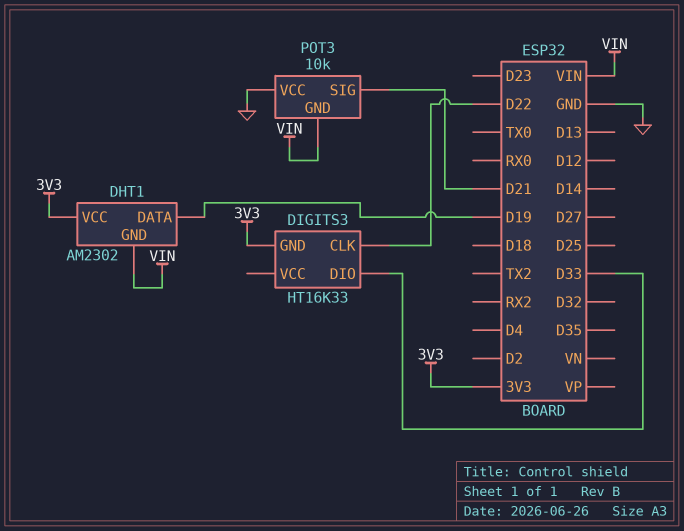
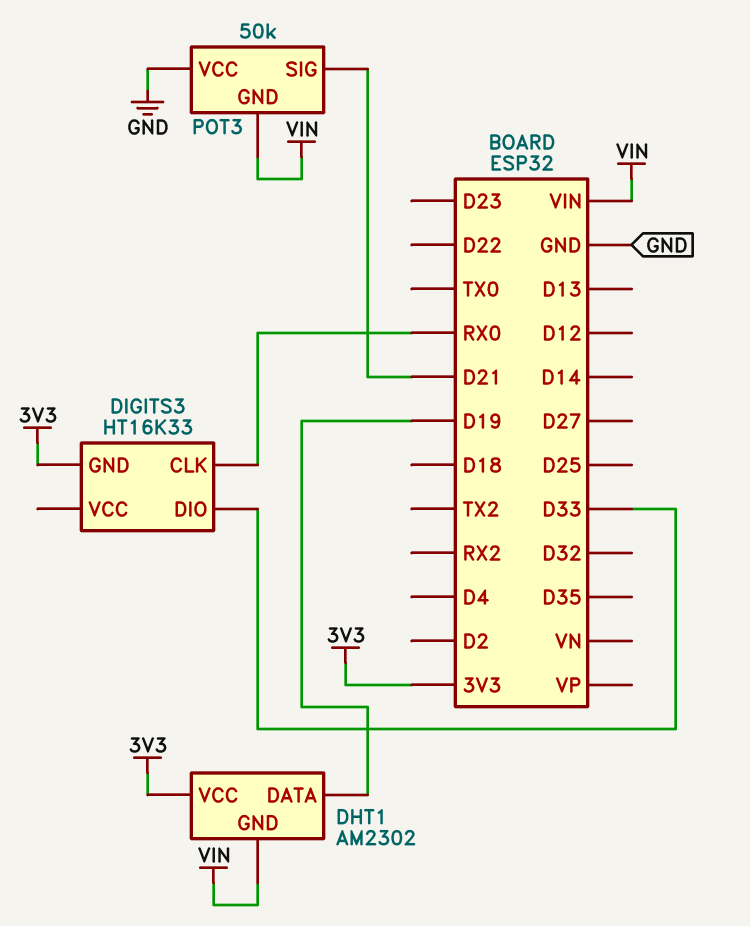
DIGITS3 pin CLK: D22 -> RX0
POT3: 10k -> 50k

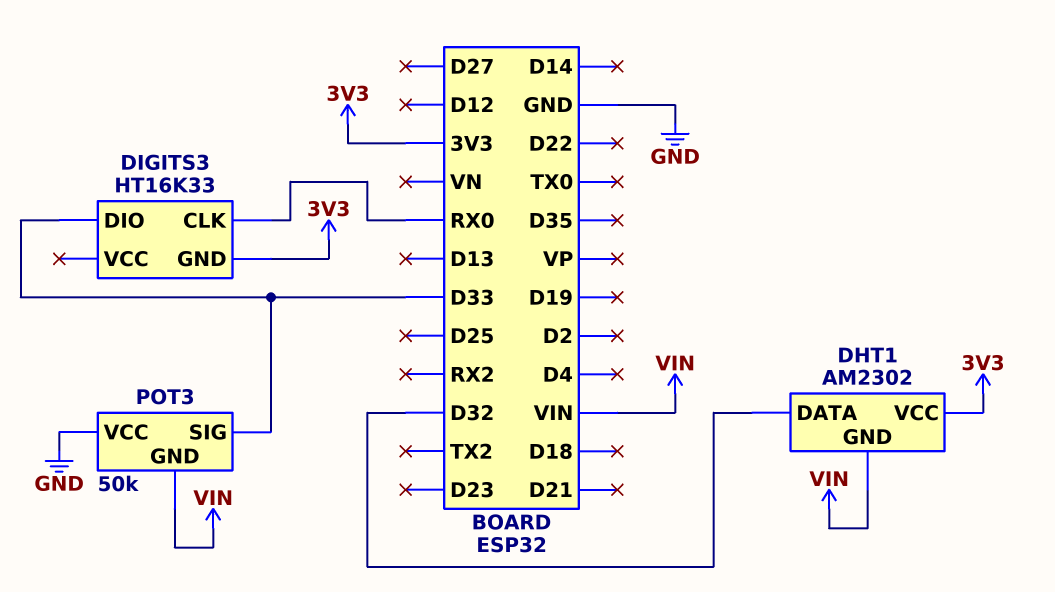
DHT1 pin DATA: D19 -> D32
POT3 pin SIG: D21 -> D33

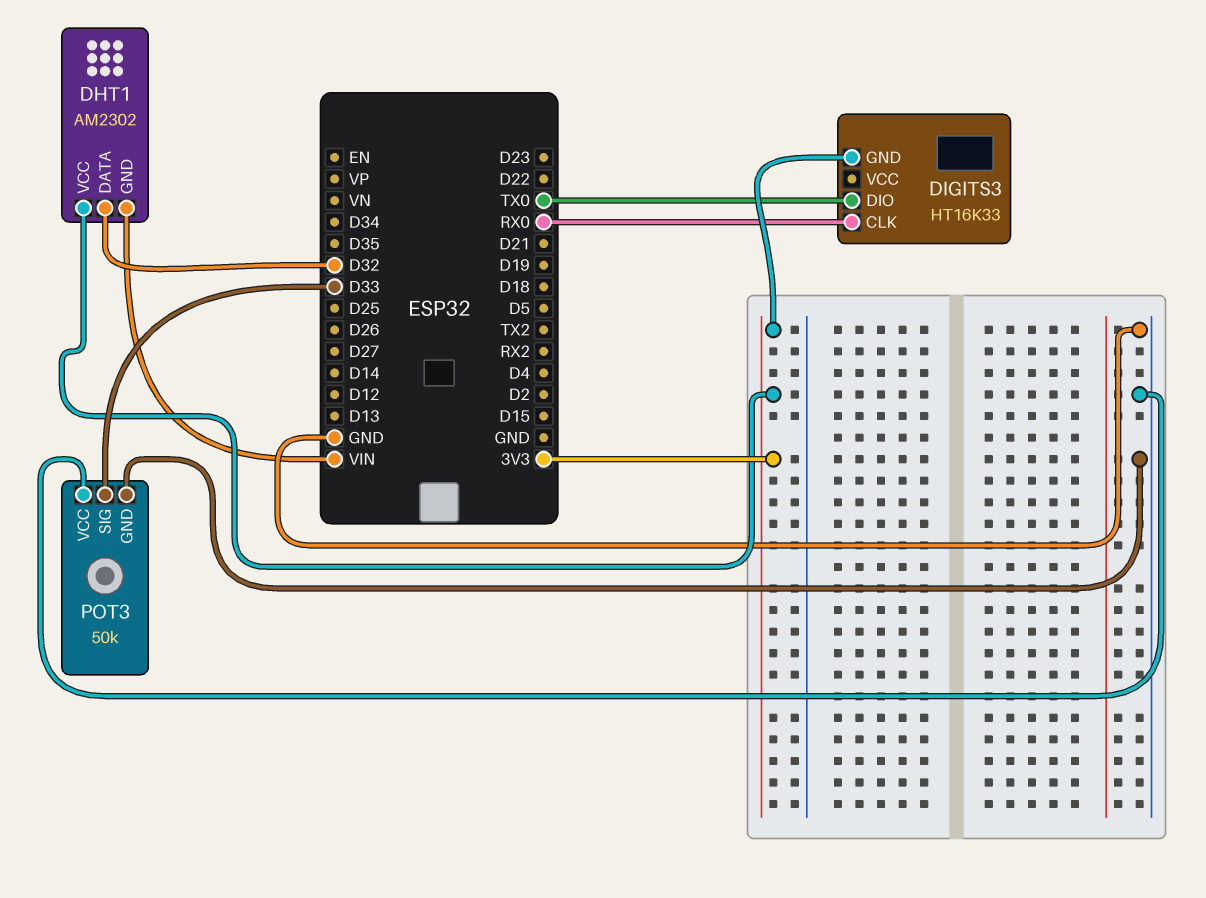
DIGITS3 pin DIO: D33 -> TX0
POT3 pin GND: VIN -> GND

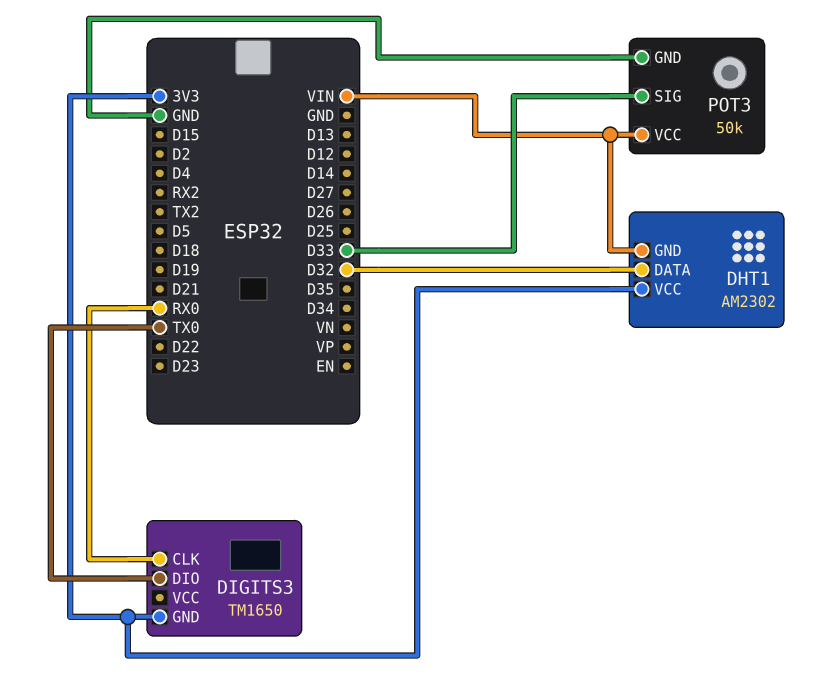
DIGITS3: HT16K33 -> TM1650
POT3 pin VCC: GND -> VIN

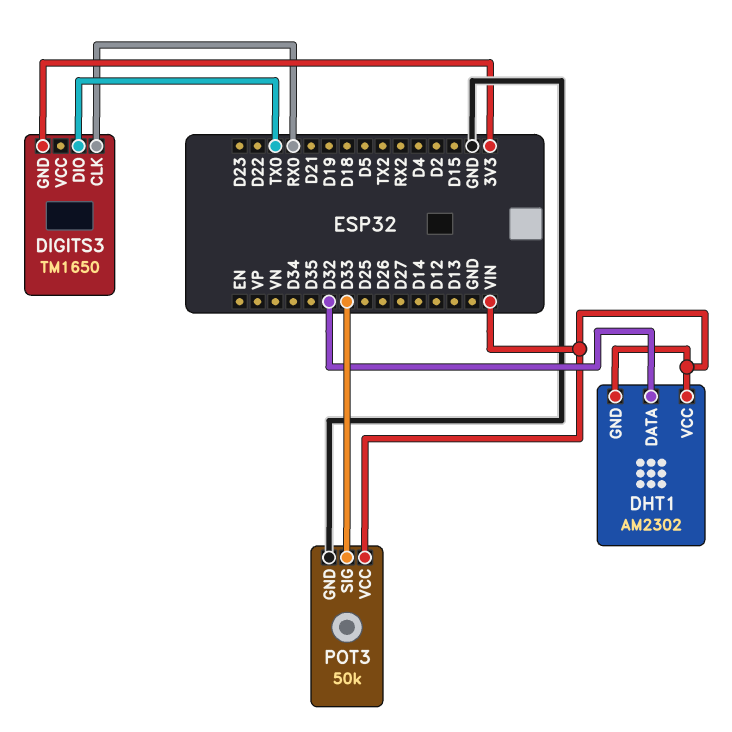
DHT1 pin VCC: 3V3 -> VIN

